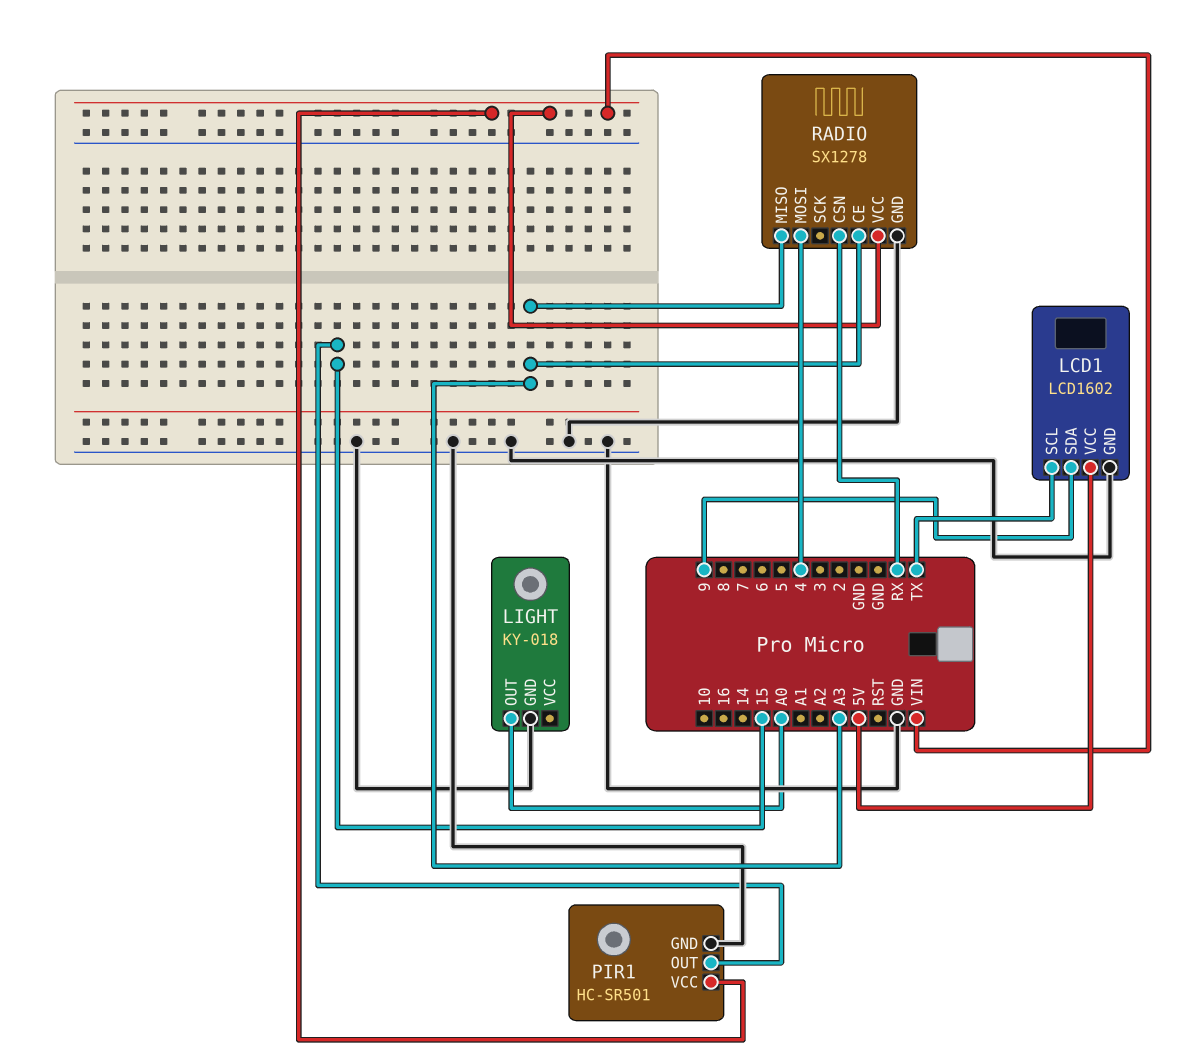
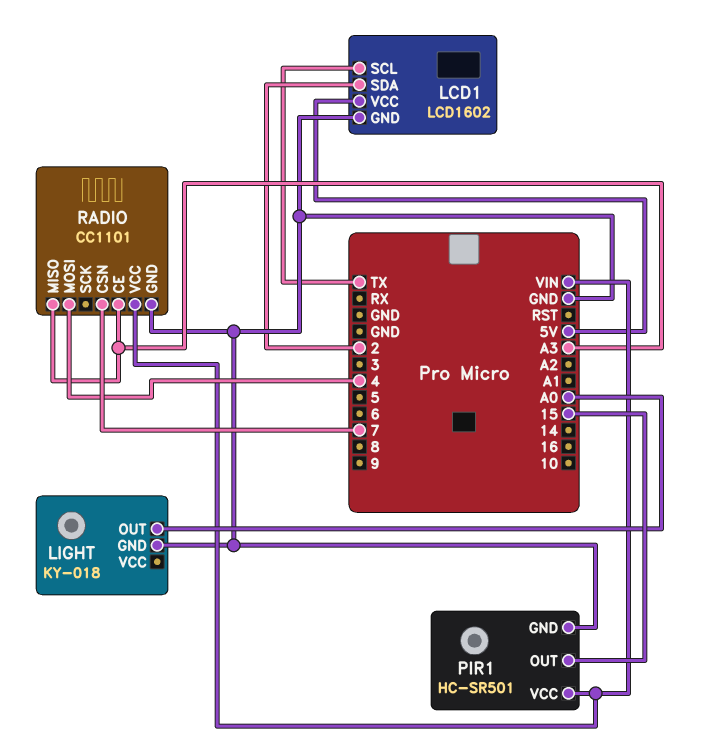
LCD1 pin SDA: 9 -> 2
RADIO: SX1278 -> CC1101
RADIO pin CSN: RX -> 7

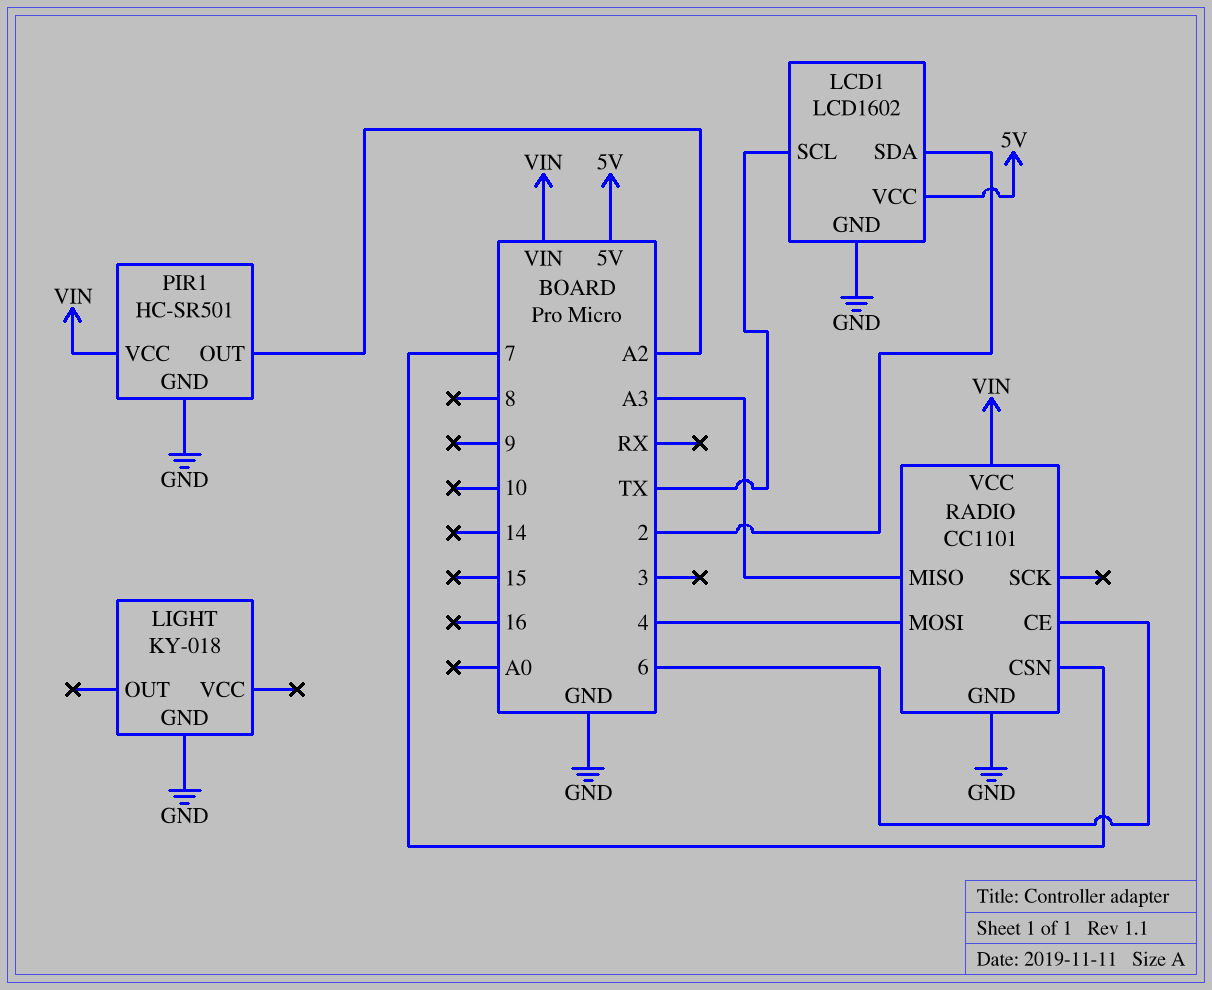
LIGHT pin OUT: A0 -> none
PIR1 pin OUT: 15 -> A2
RADIO pin CE: A3 -> 6

